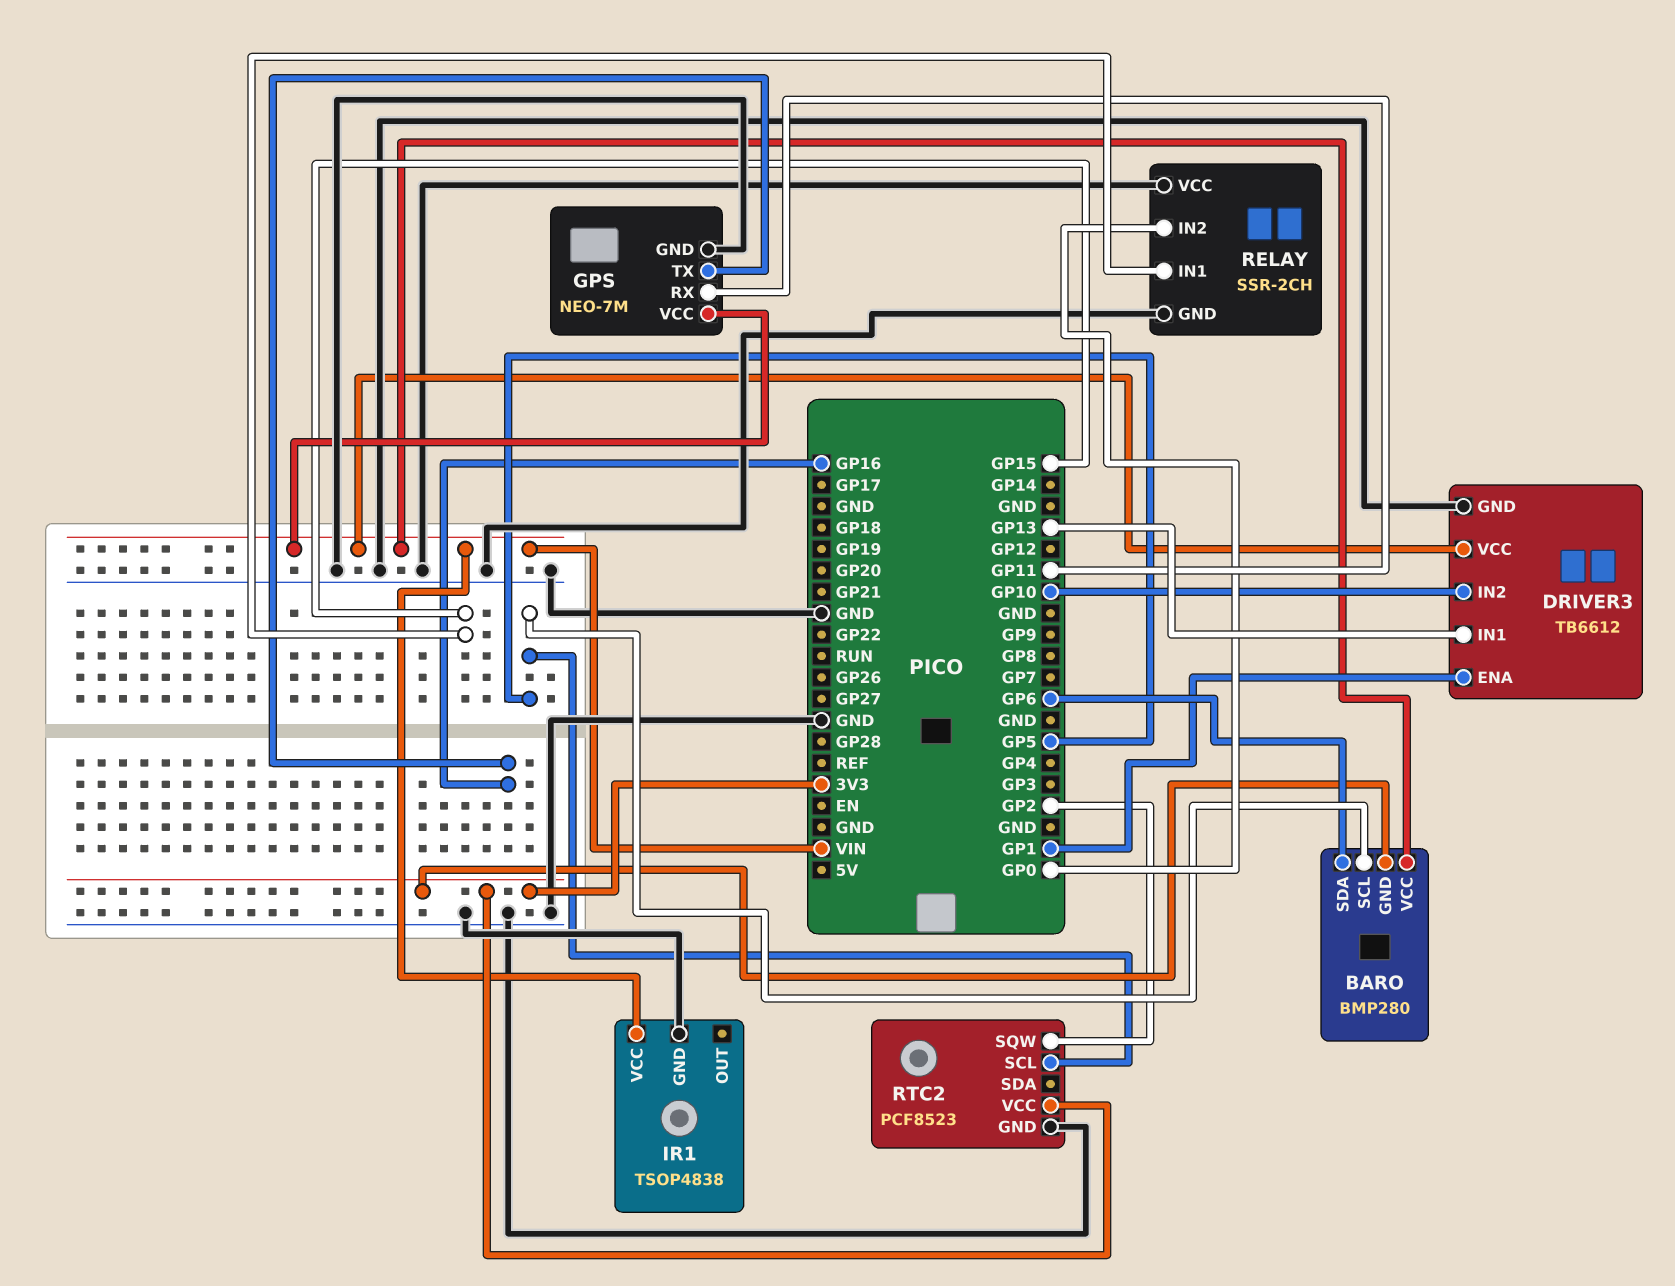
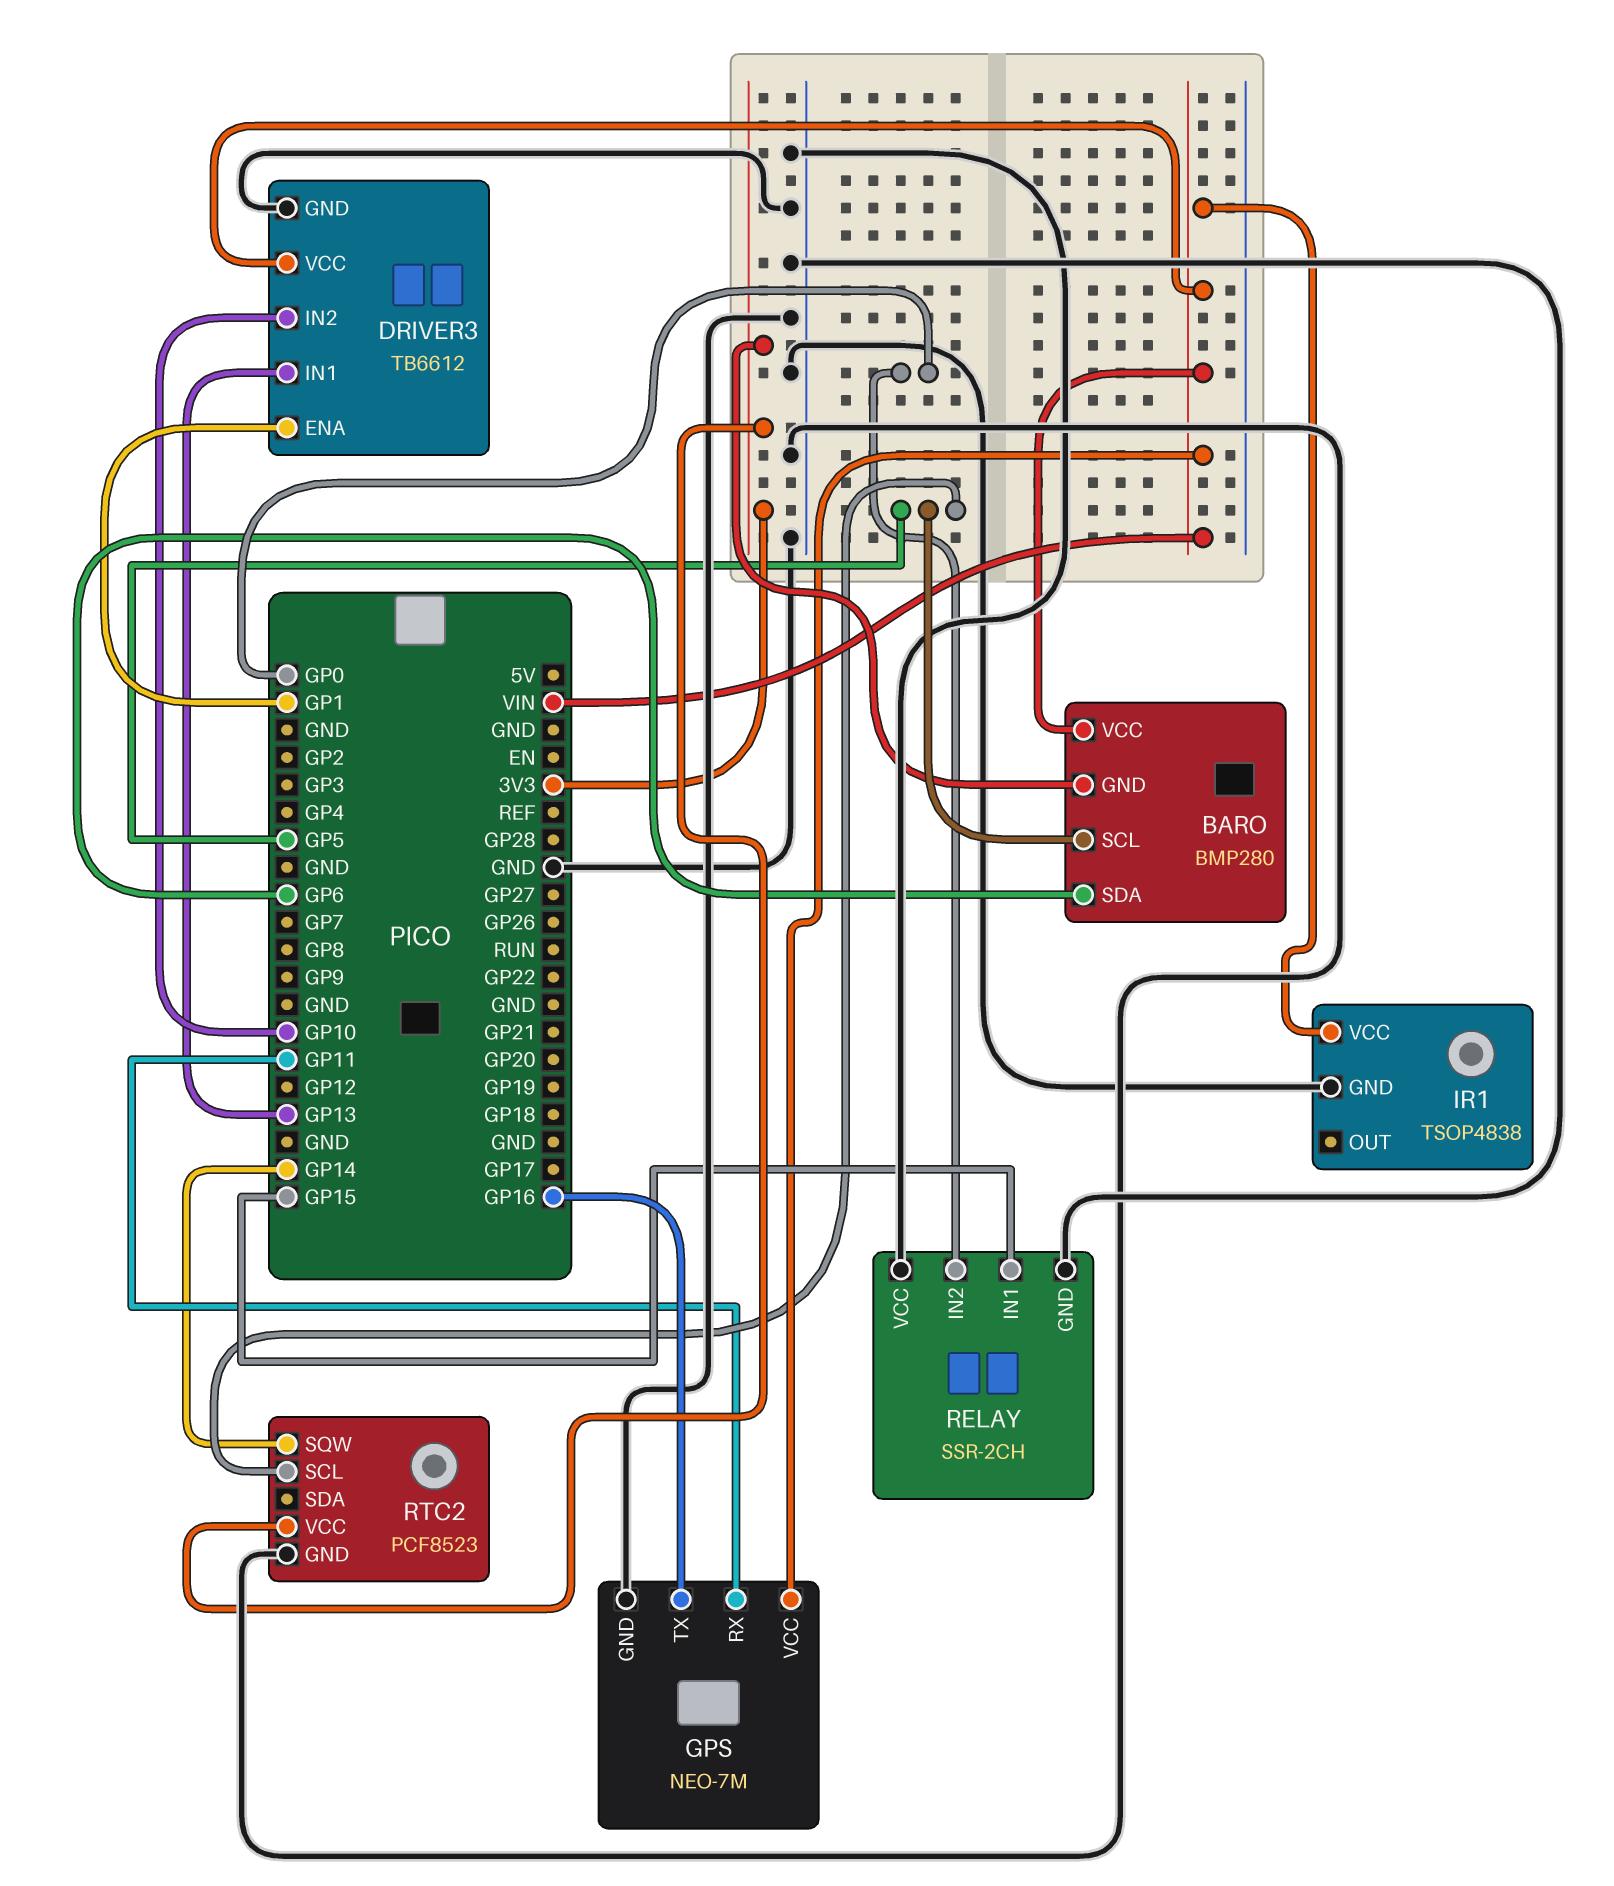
RTC2 pin SQW: GP2 -> GP14

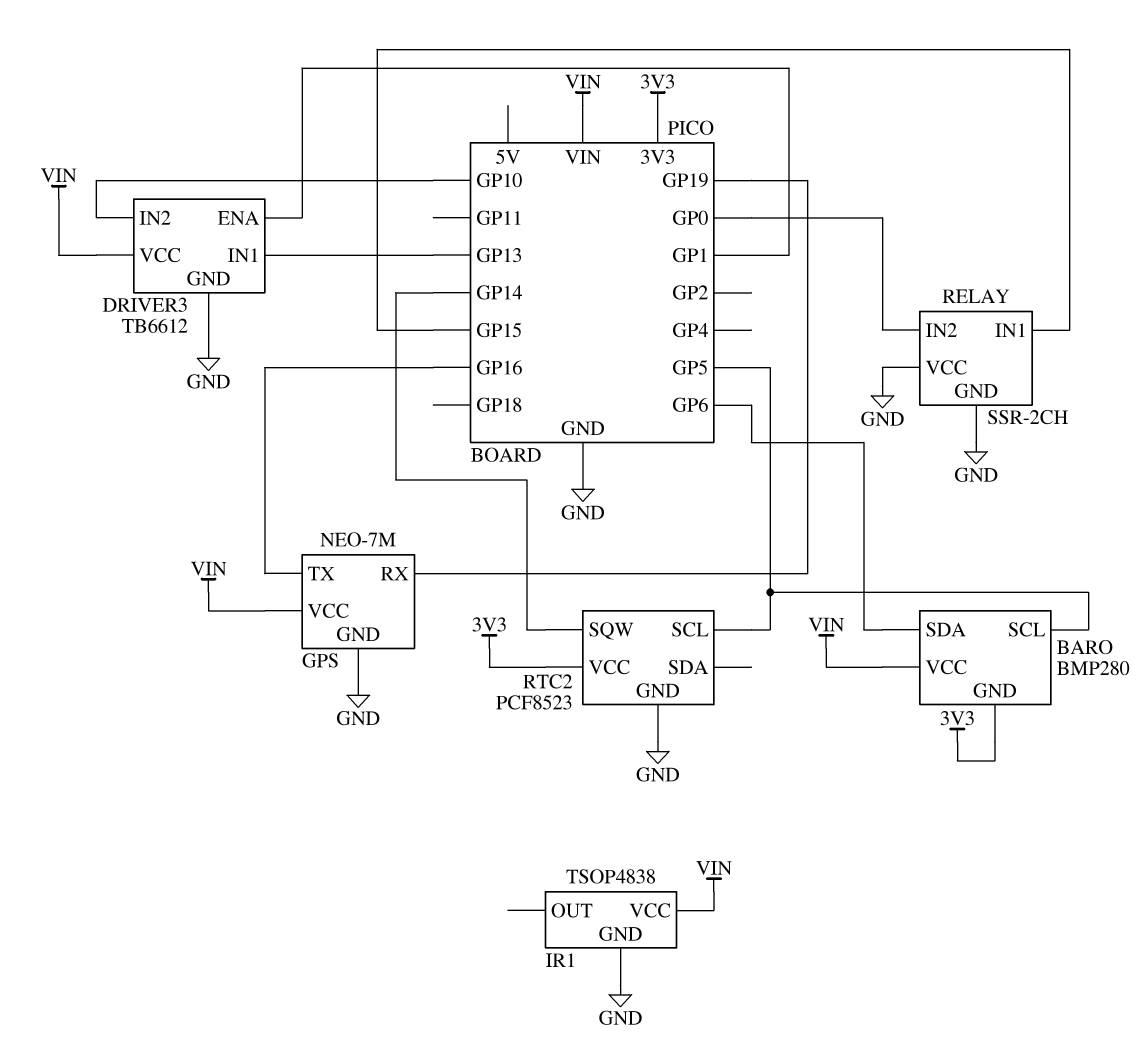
GPS pin RX: GP11 -> GP19

